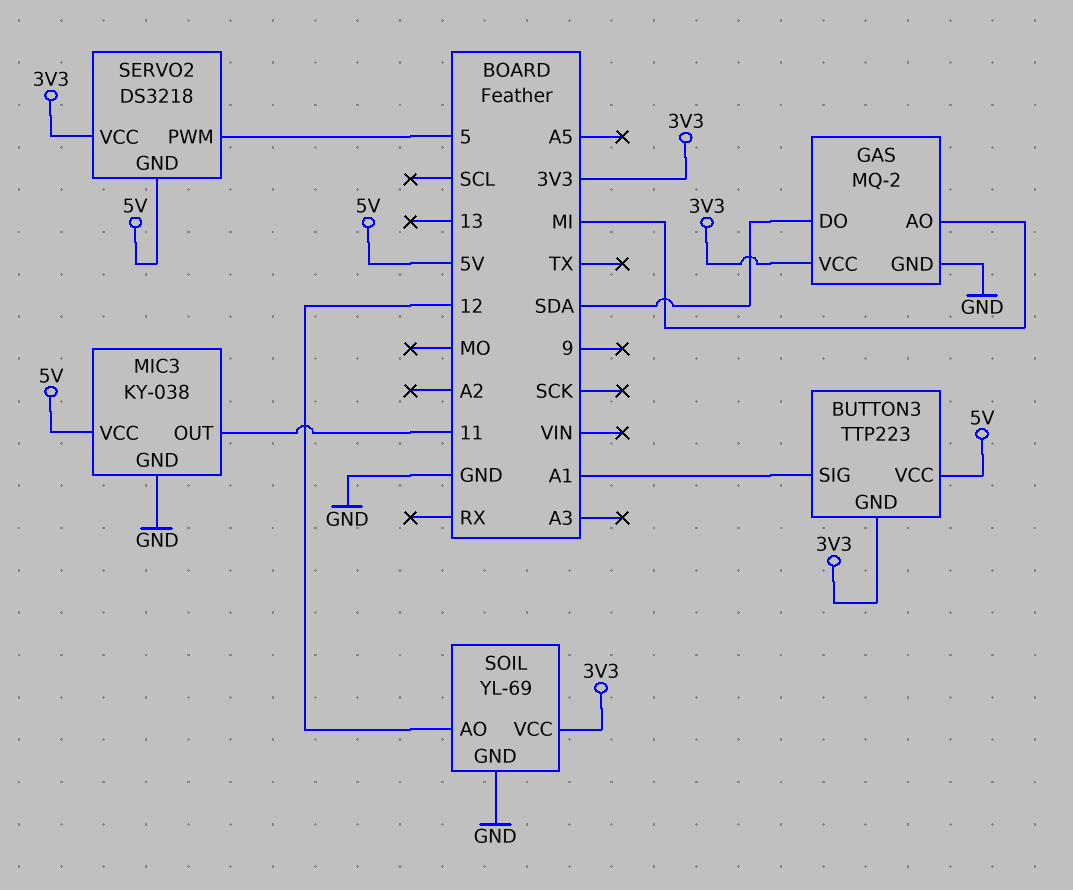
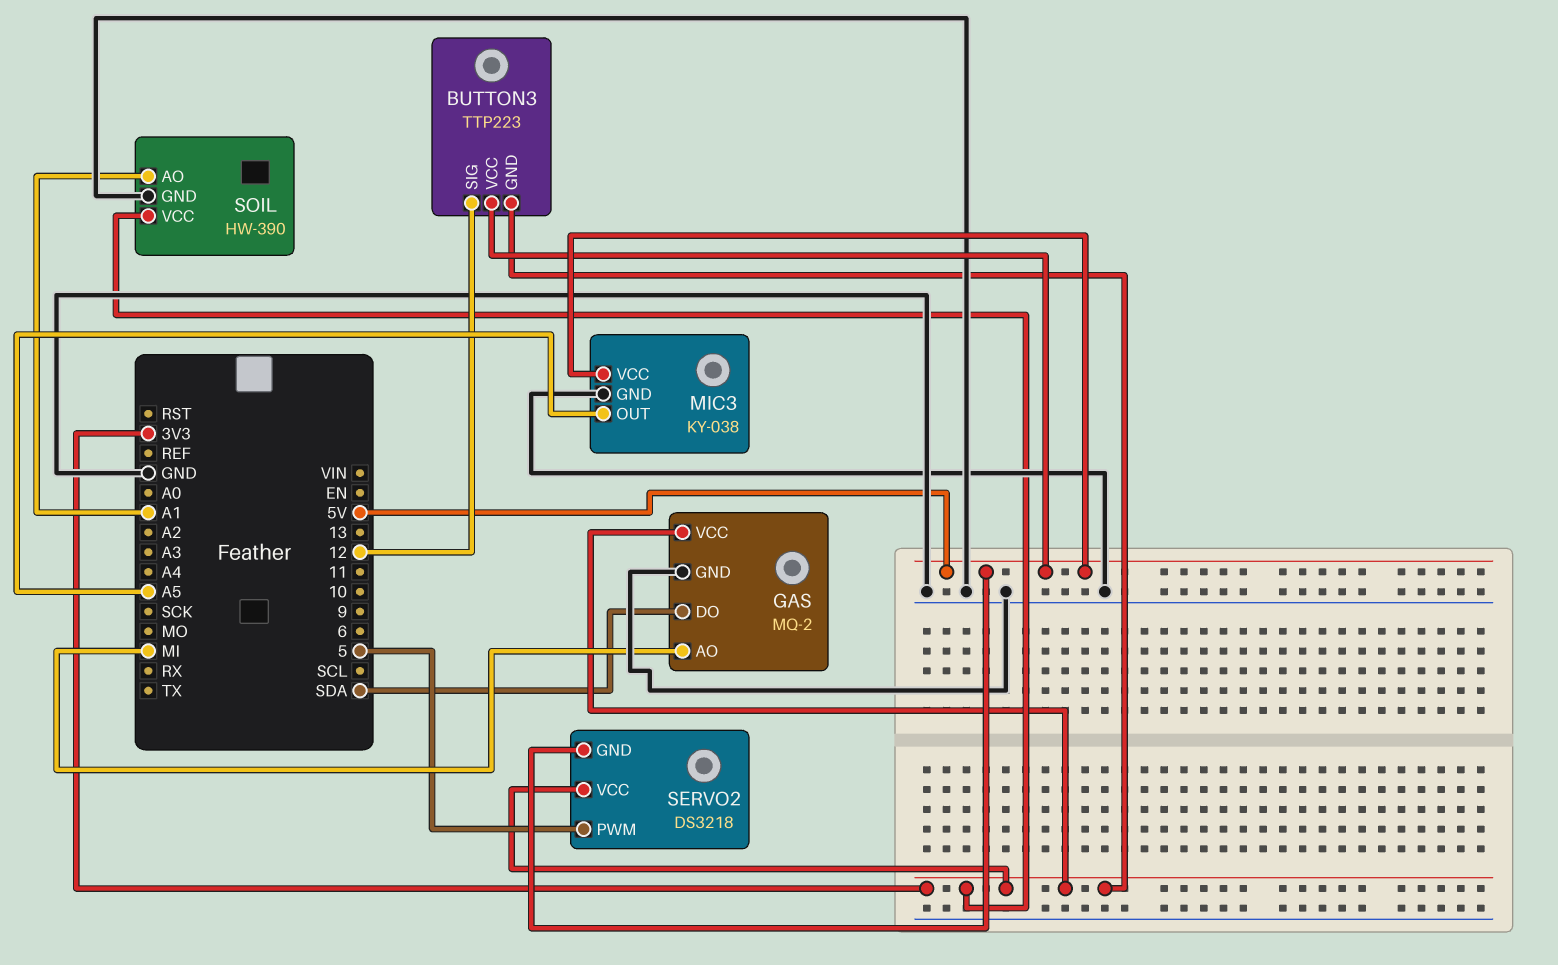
BUTTON3 pin SIG: A1 -> 12
MIC3 pin OUT: 11 -> A5
SOIL: YL-69 -> HW-390
SOIL pin AO: 12 -> A1

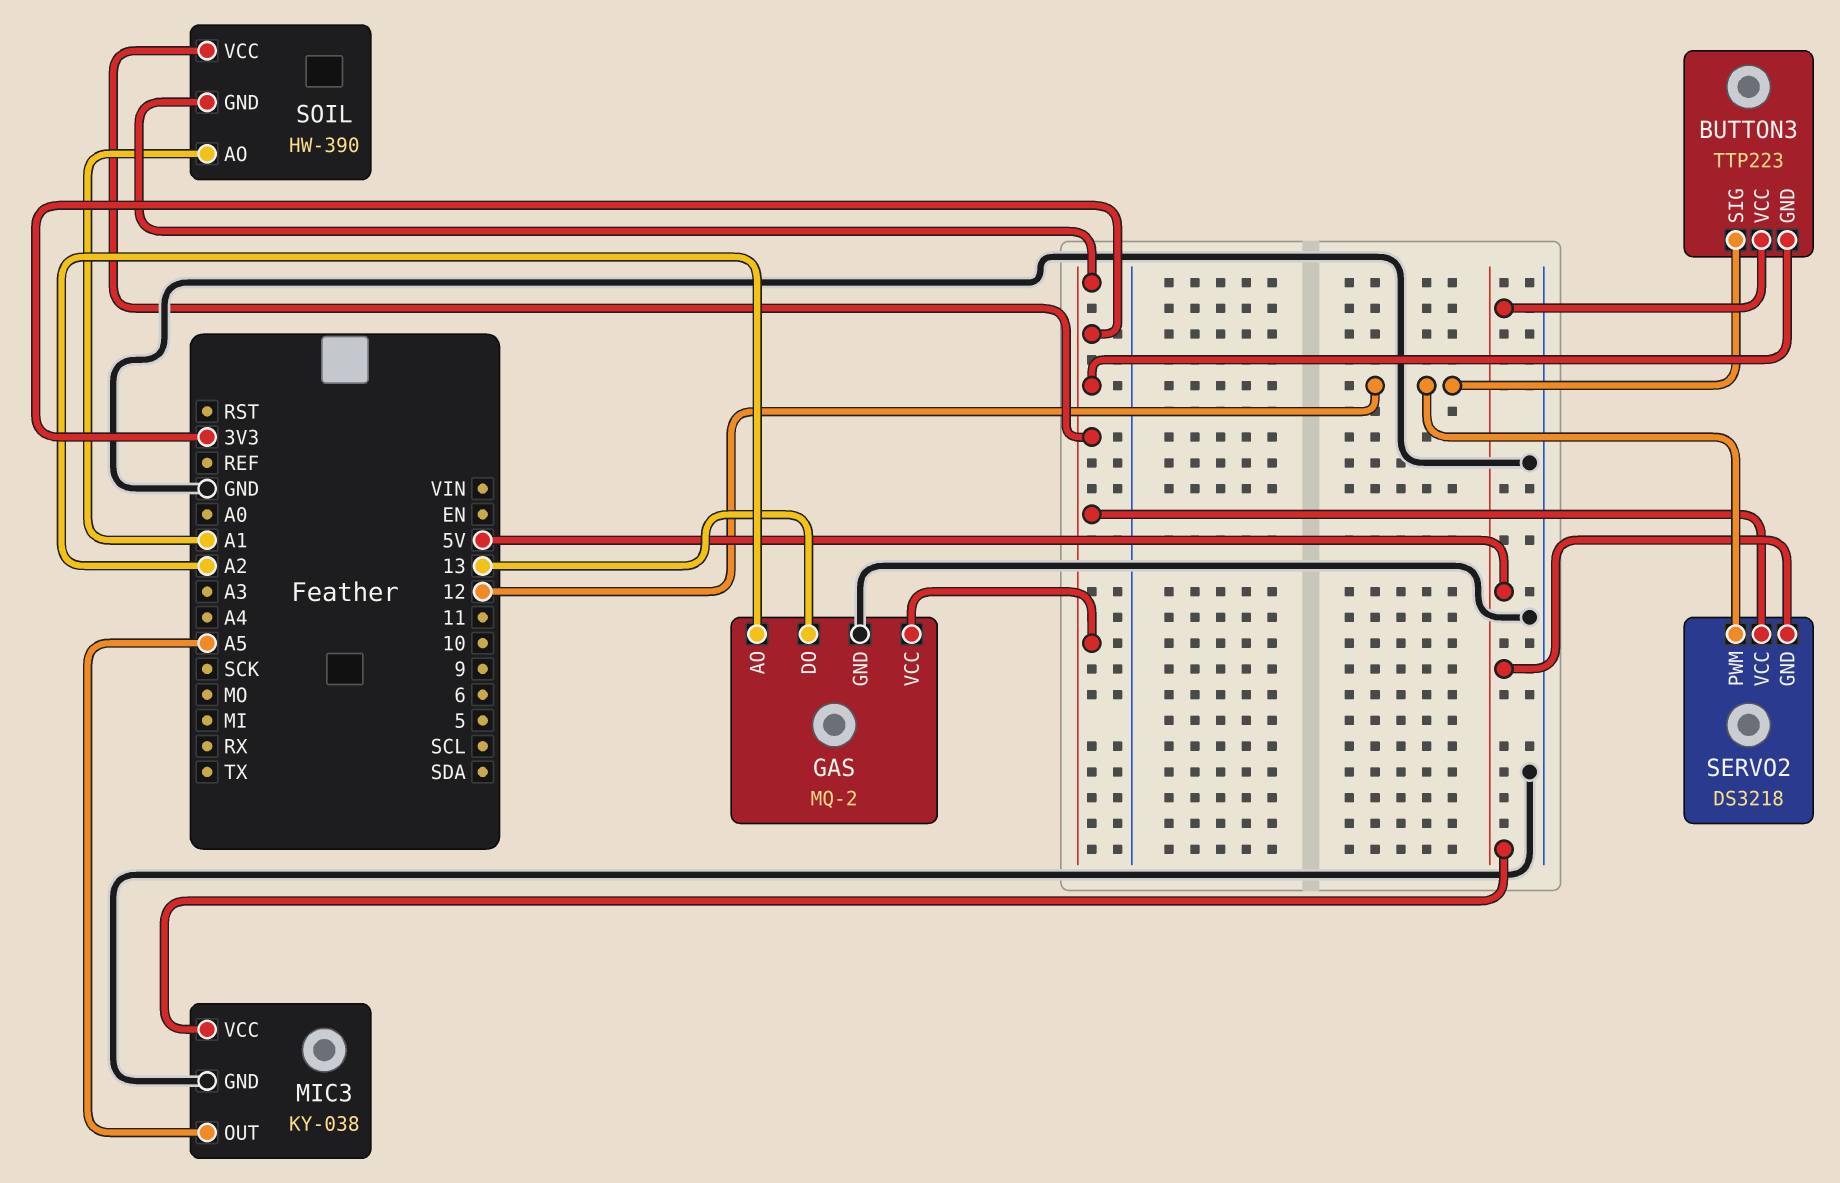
GAS pin AO: MI -> A2
GAS pin DO: SDA -> 13
SERVO2 pin PWM: 5 -> 12
SOIL pin GND: GND -> 3V3

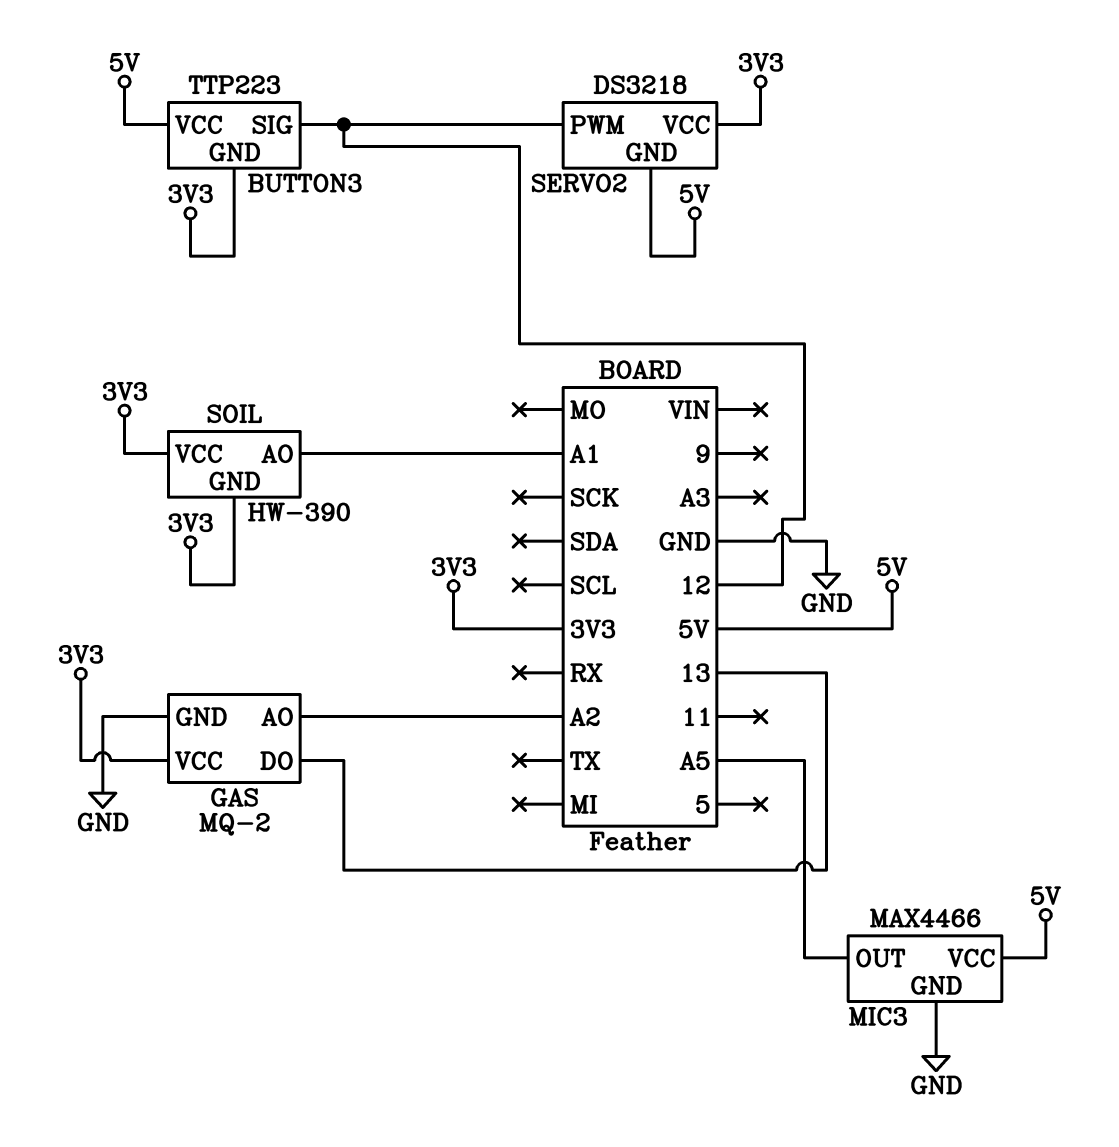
MIC3: KY-038 -> MAX4466

